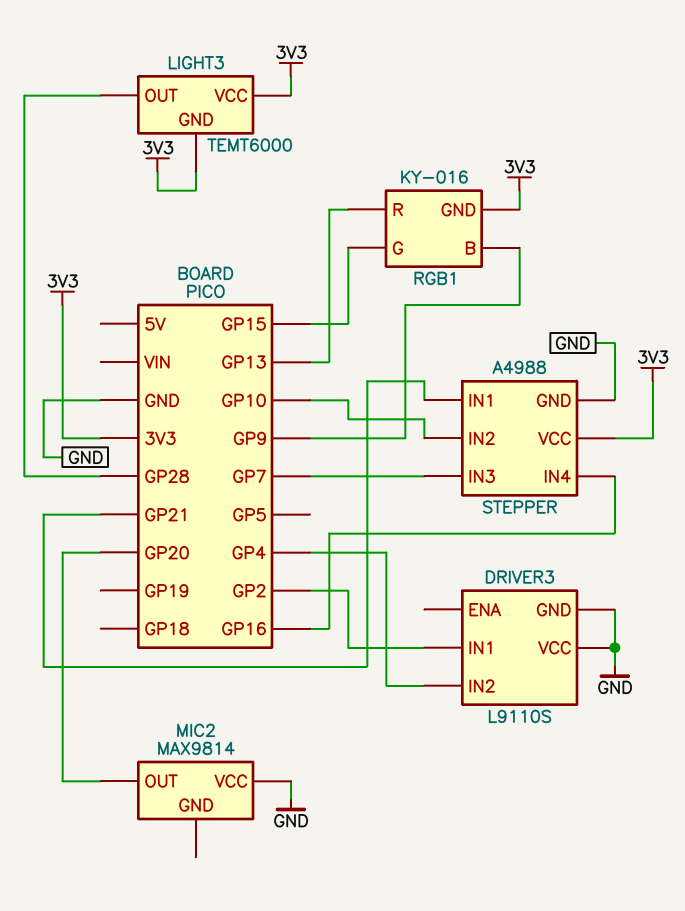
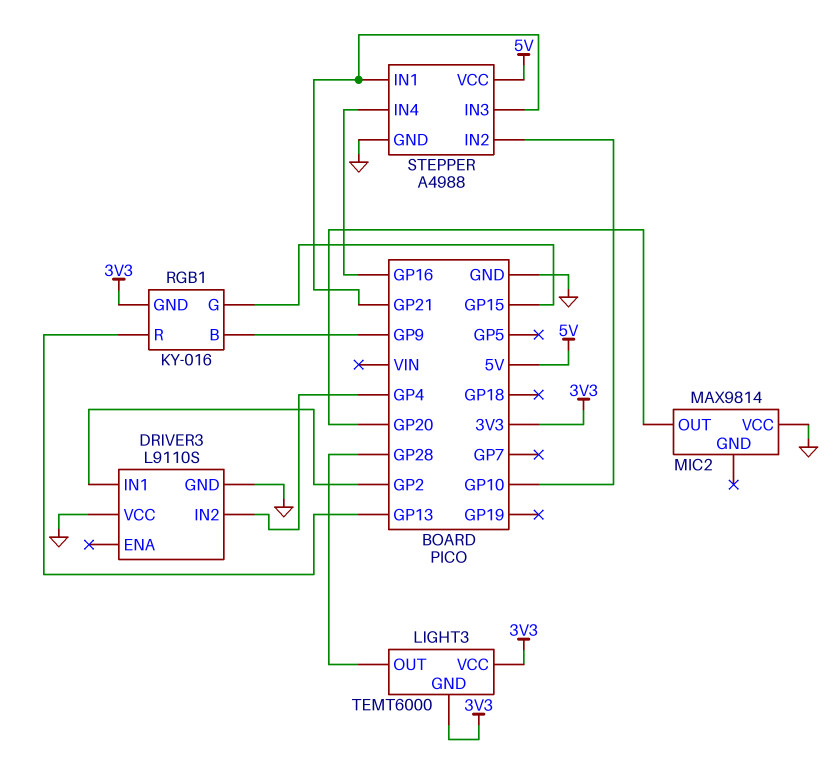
STEPPER pin IN3: GP7 -> GP21
STEPPER pin VCC: 3V3 -> 5V

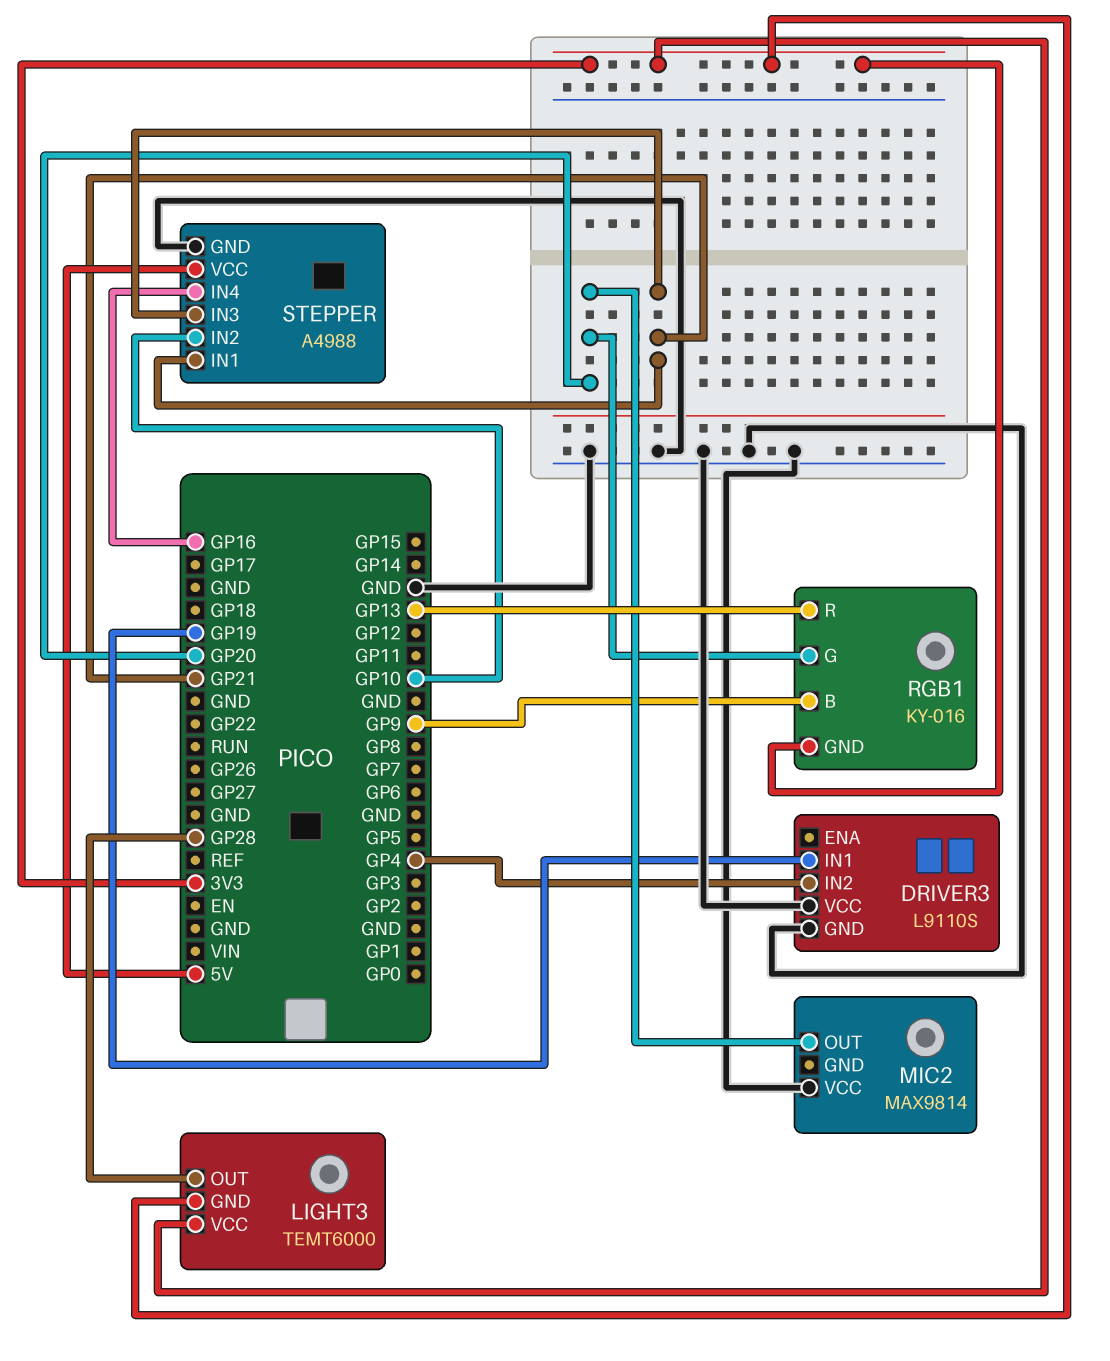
DRIVER3 pin IN1: GP2 -> GP19
RGB1 pin G: GP15 -> GP20

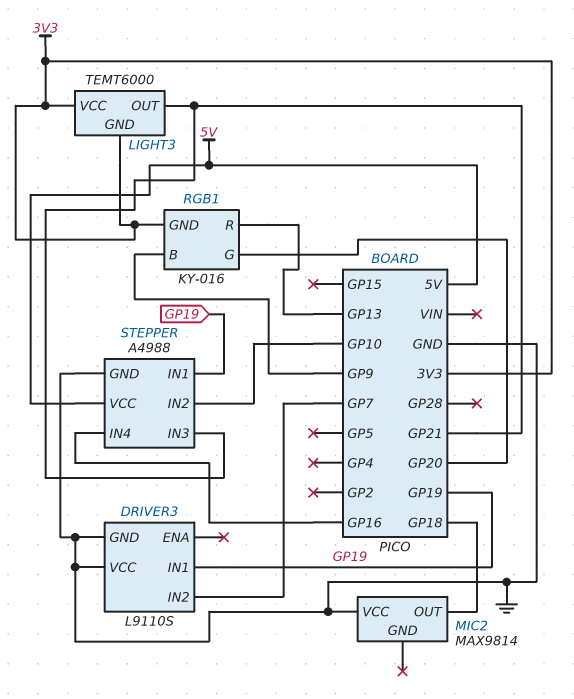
DRIVER3 pin IN2: GP4 -> GP7
LIGHT3 pin OUT: GP28 -> GP21
MIC2 pin OUT: GP20 -> GP18
STEPPER pin IN1: GP21 -> GP19

